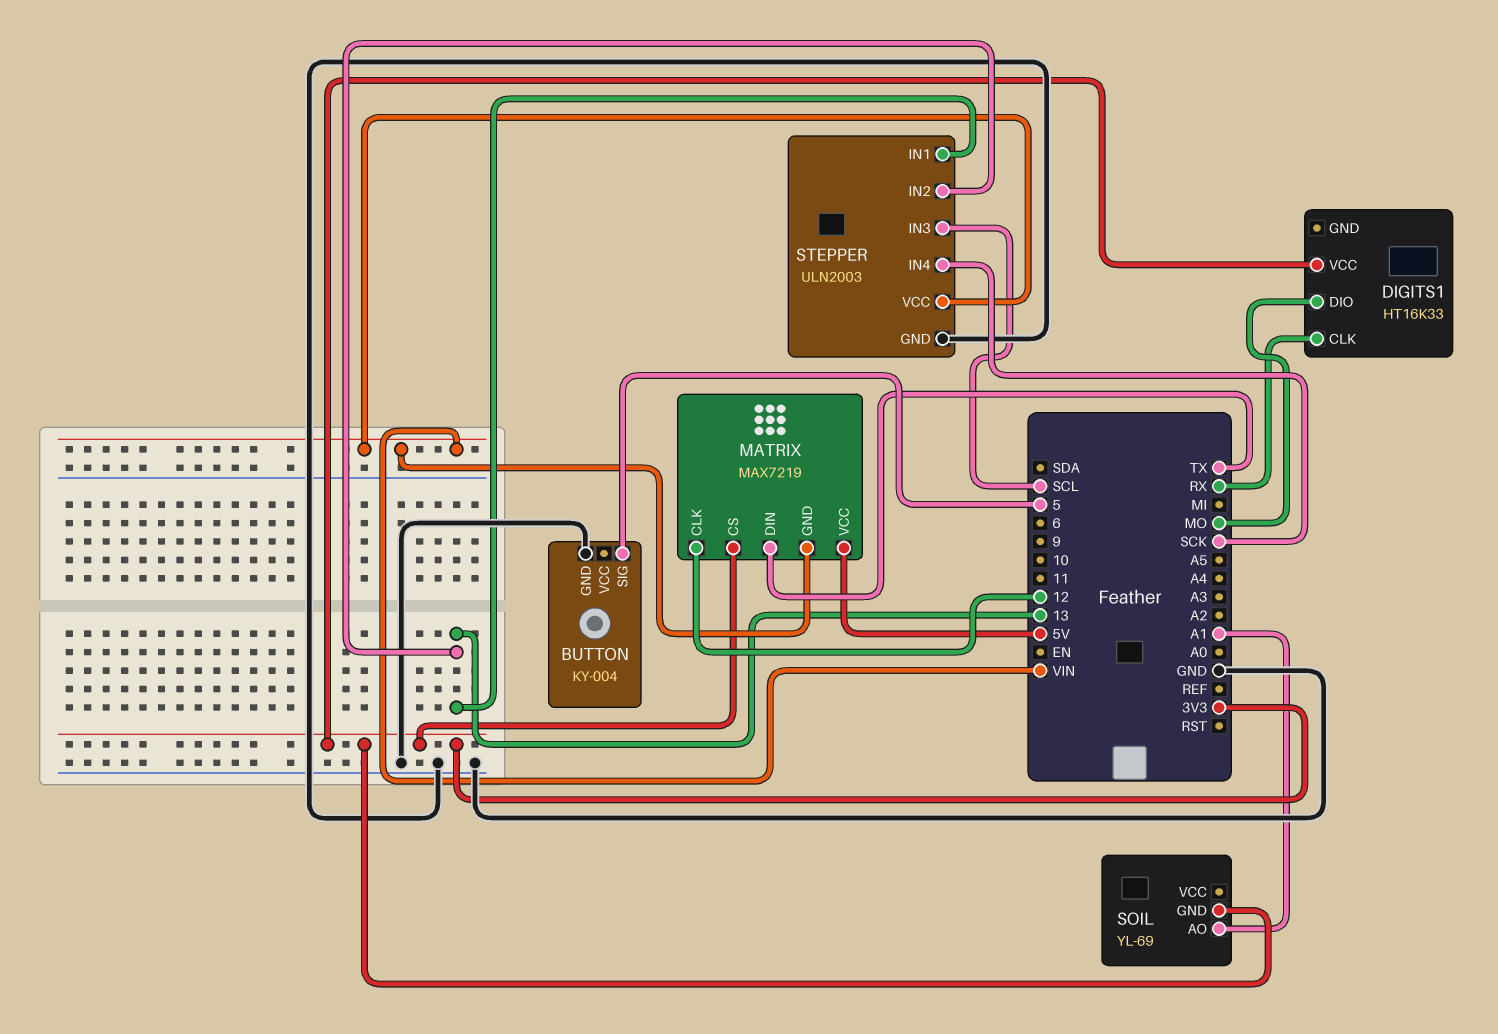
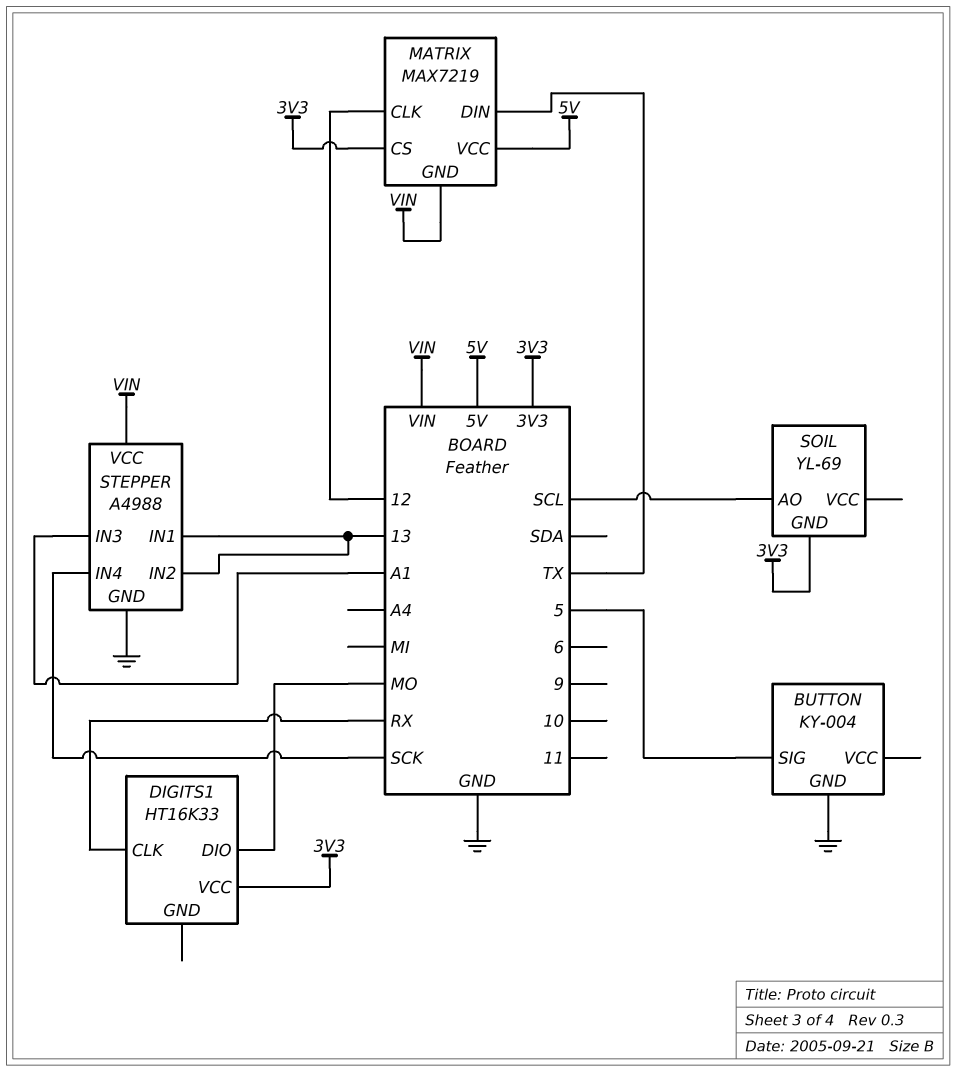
SOIL pin AO: A1 -> SCL
STEPPER: ULN2003 -> A4988
STEPPER pin IN3: SCL -> A1

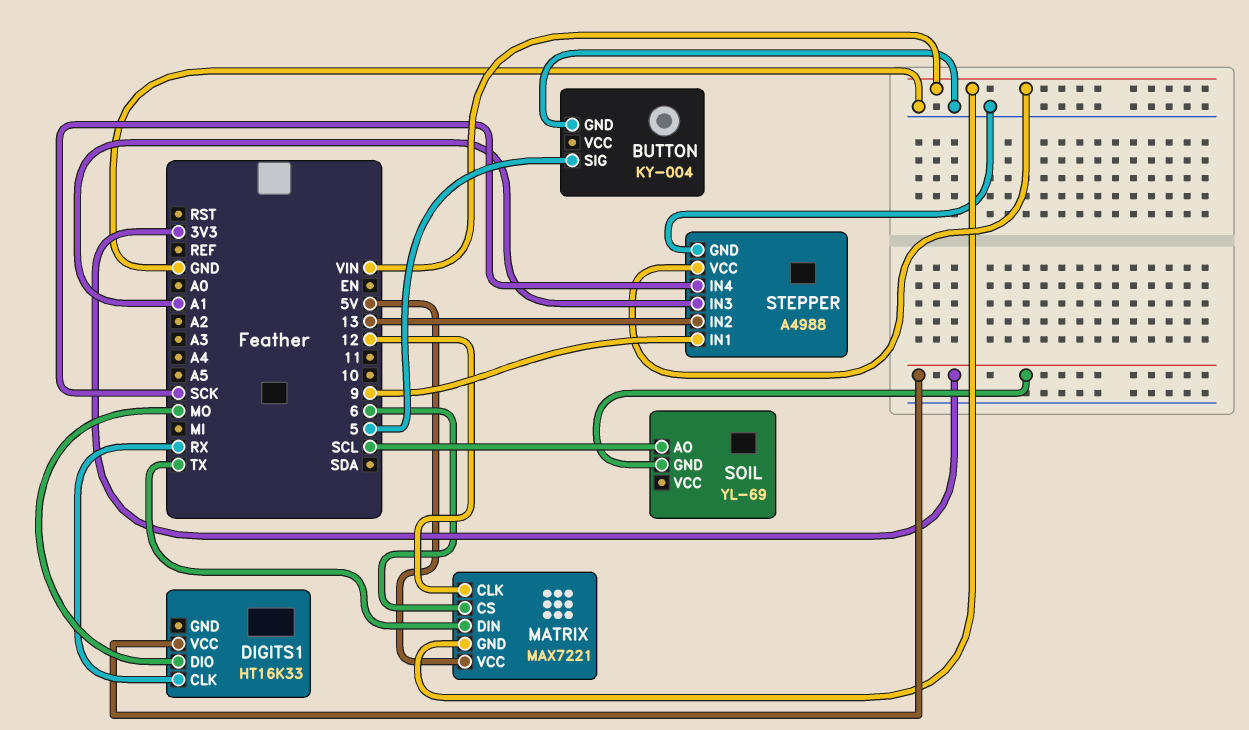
MATRIX: MAX7219 -> MAX7221
MATRIX pin CS: 3V3 -> 6
STEPPER pin IN1: 13 -> 9

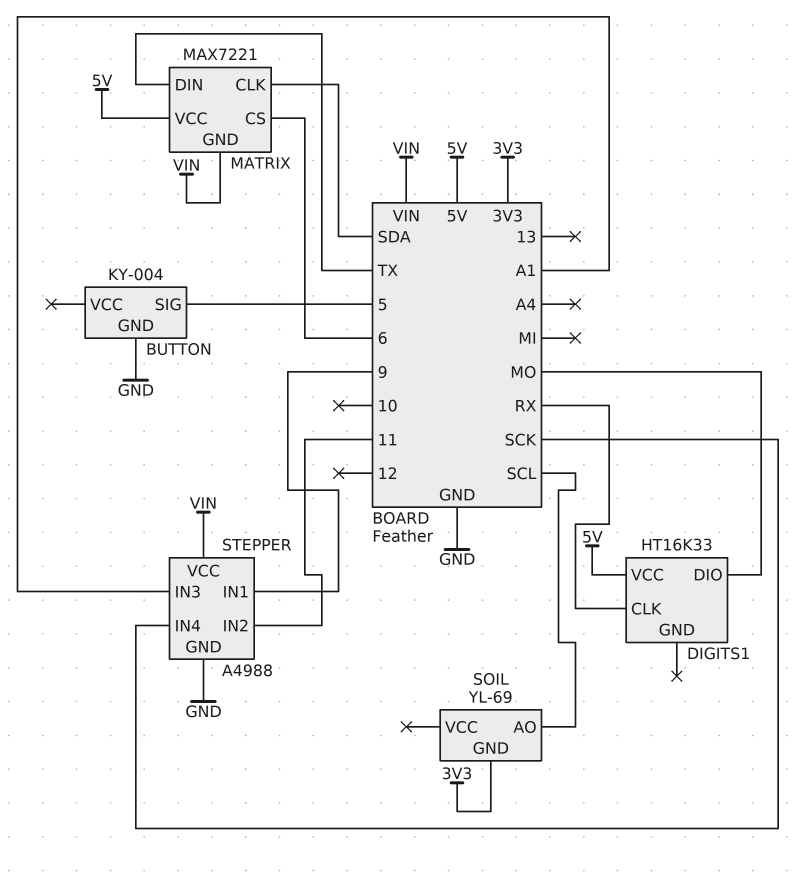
DIGITS1 pin VCC: 3V3 -> 5V
MATRIX pin CLK: 12 -> SDA
STEPPER pin IN2: 13 -> 11

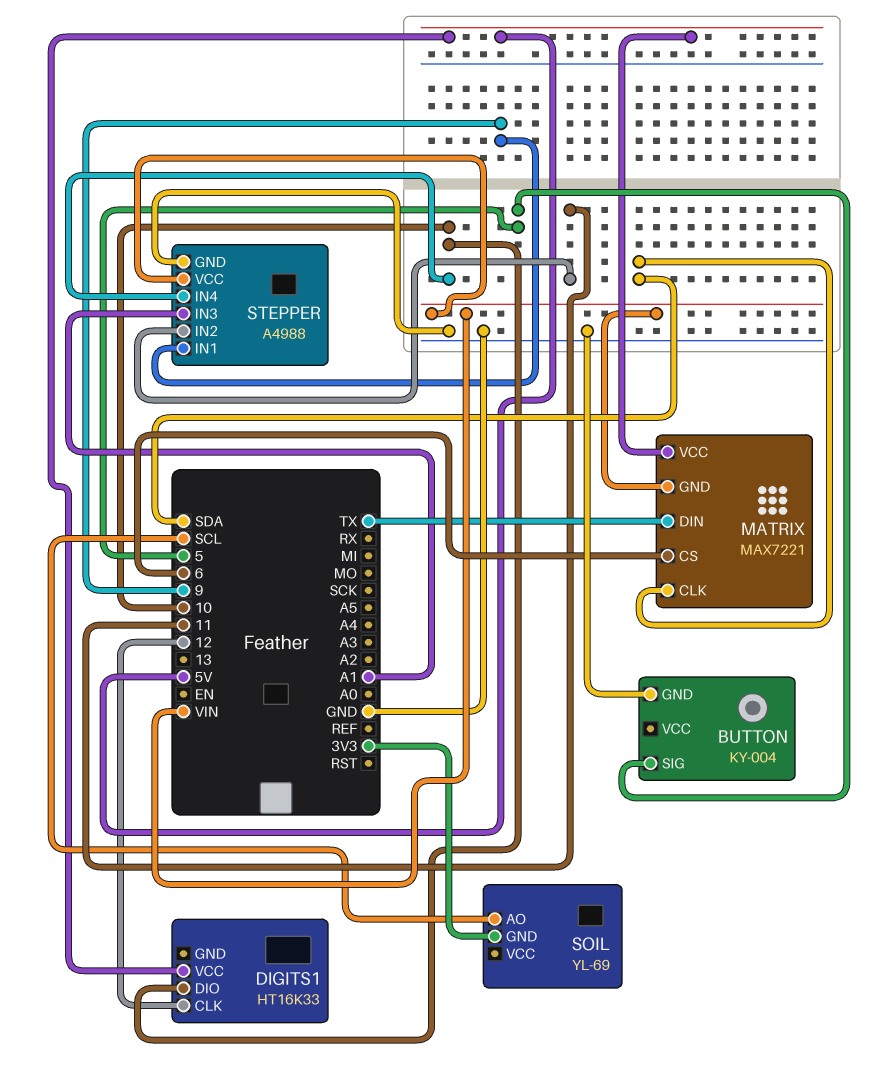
DIGITS1 pin CLK: RX -> 12
DIGITS1 pin DIO: MO -> 10
STEPPER pin IN4: SCK -> 10

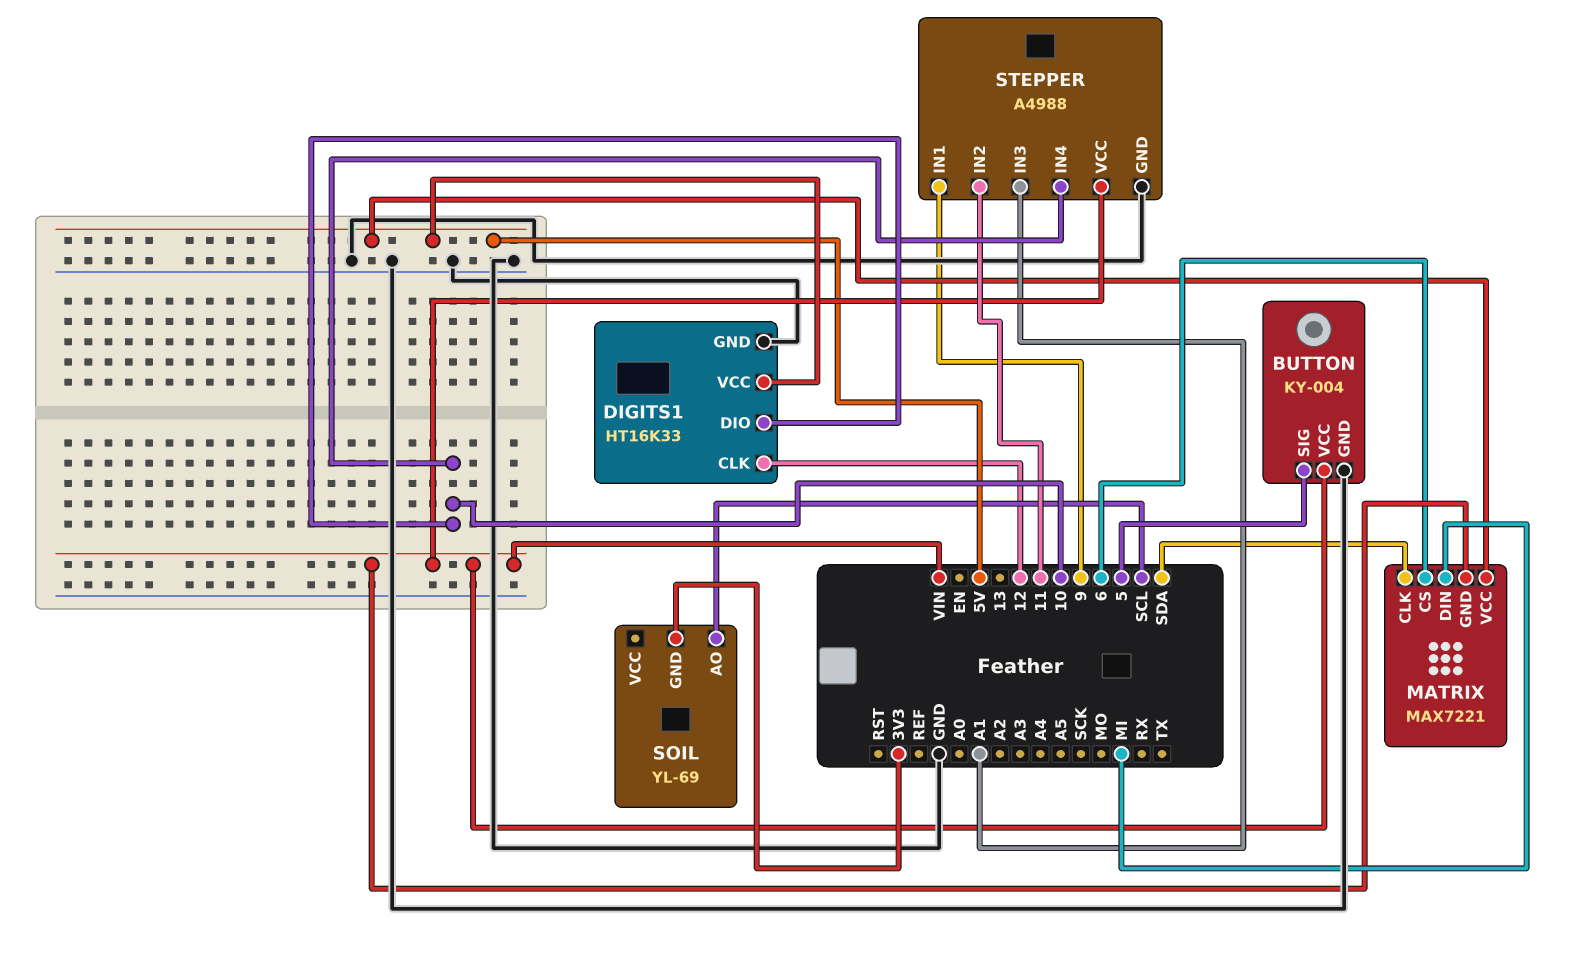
BUTTON pin VCC: none -> VIN
DIGITS1 pin GND: none -> GND
MATRIX pin DIN: TX -> MI

